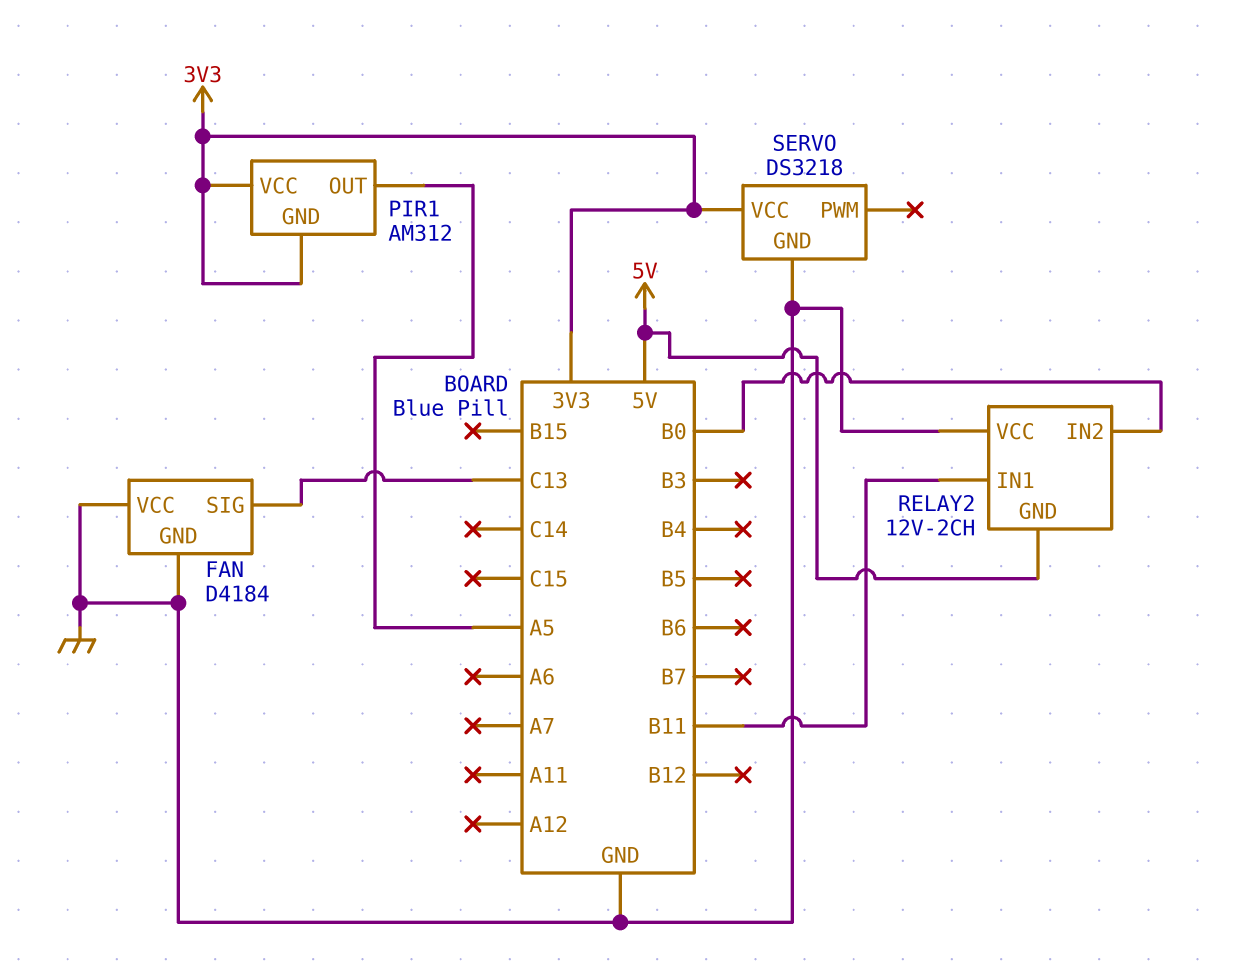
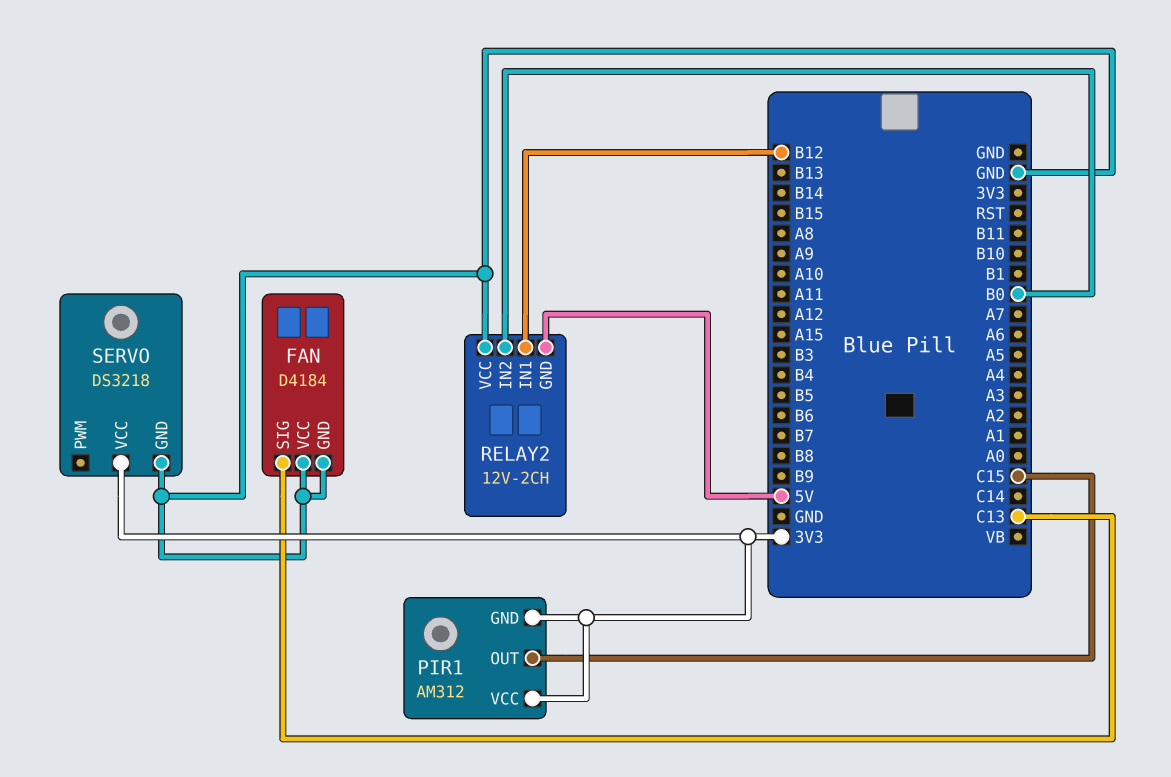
PIR1 pin OUT: A5 -> C15
RELAY2 pin IN1: B11 -> B12

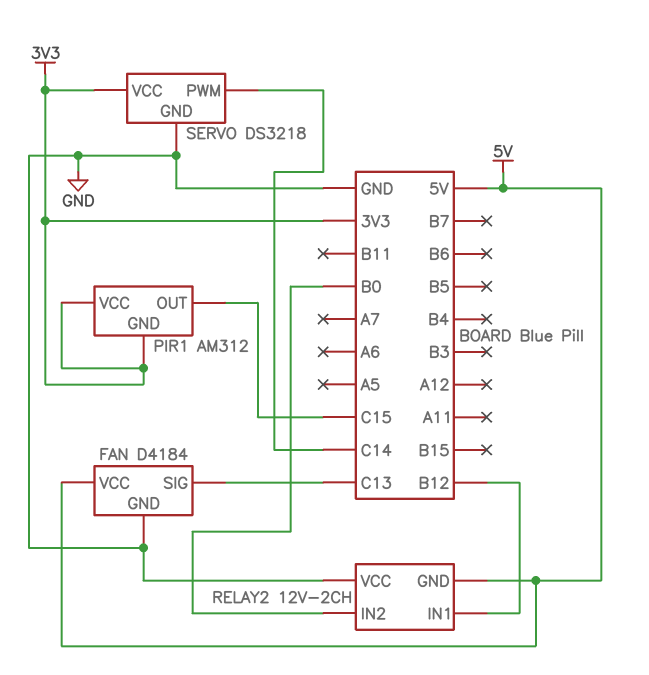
FAN pin VCC: GND -> 5V
SERVO pin PWM: none -> C14

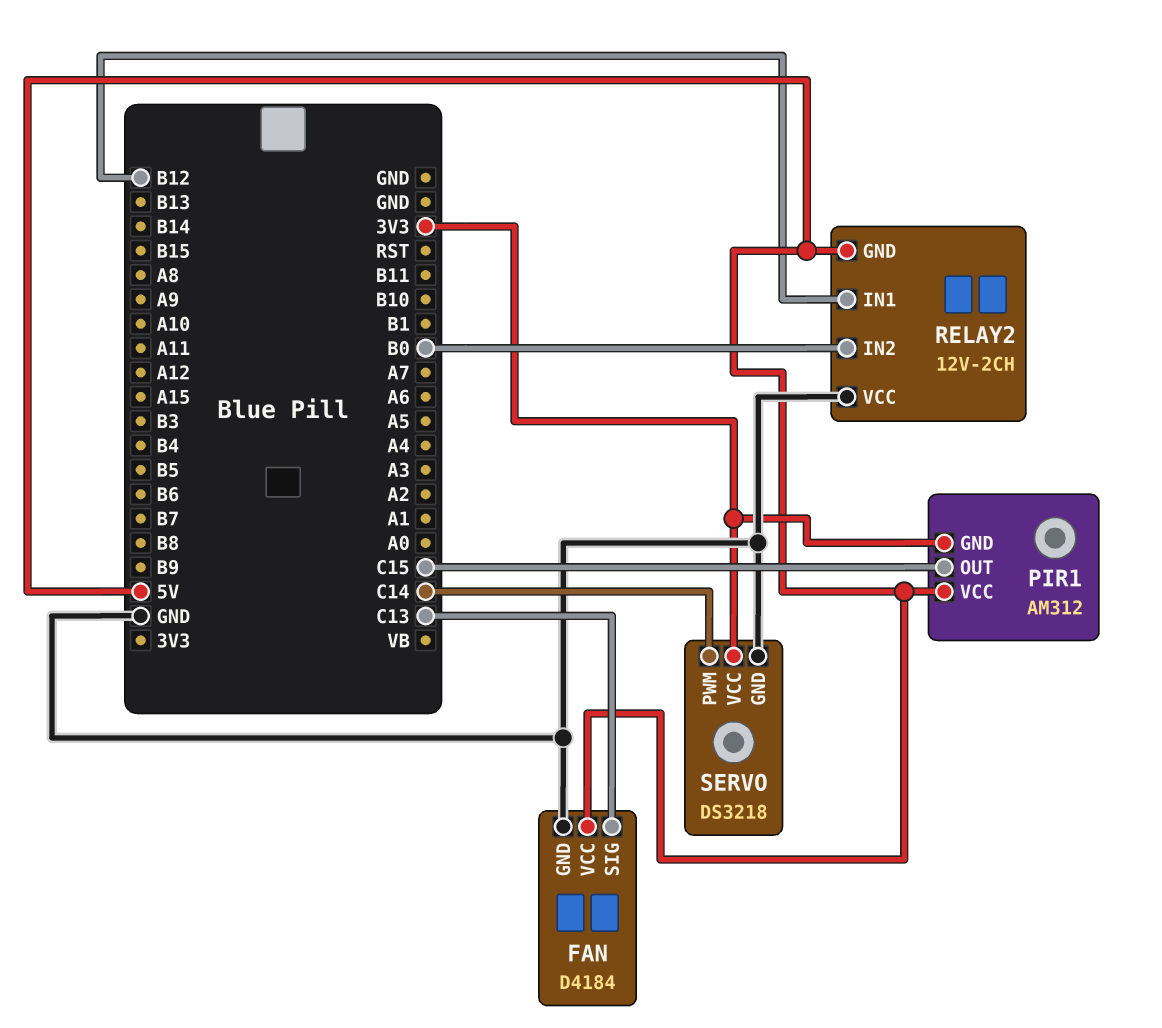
PIR1 pin VCC: 3V3 -> 5V

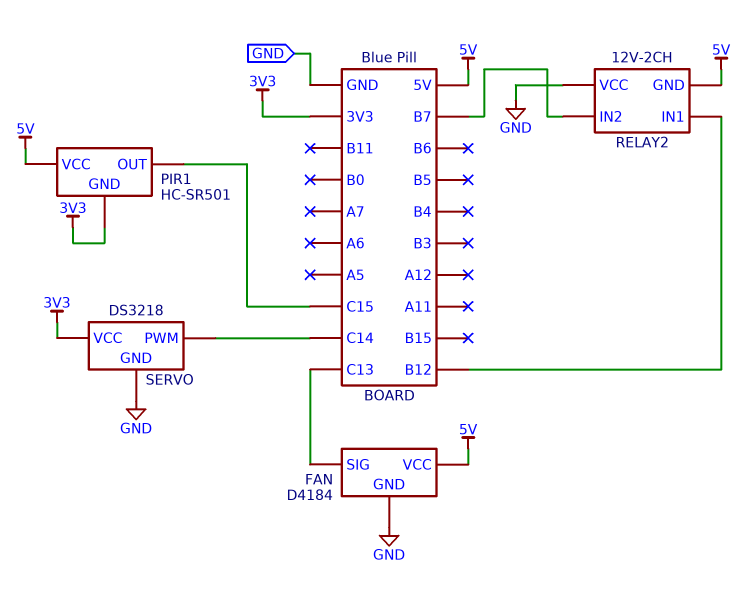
PIR1: AM312 -> HC-SR501
RELAY2 pin IN2: B0 -> B7

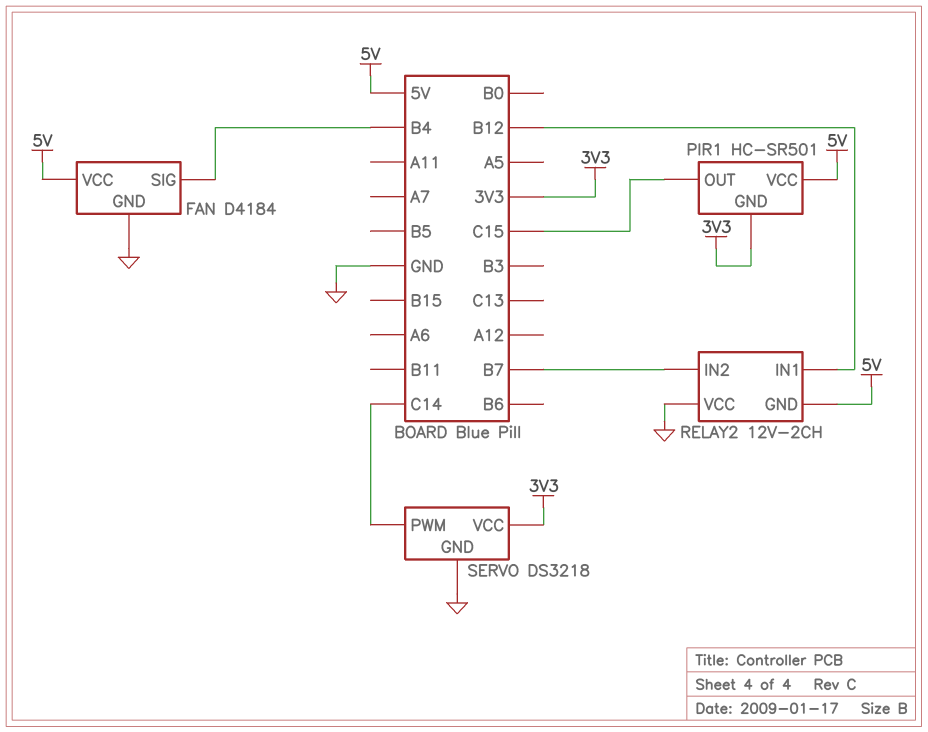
FAN pin SIG: C13 -> B4

